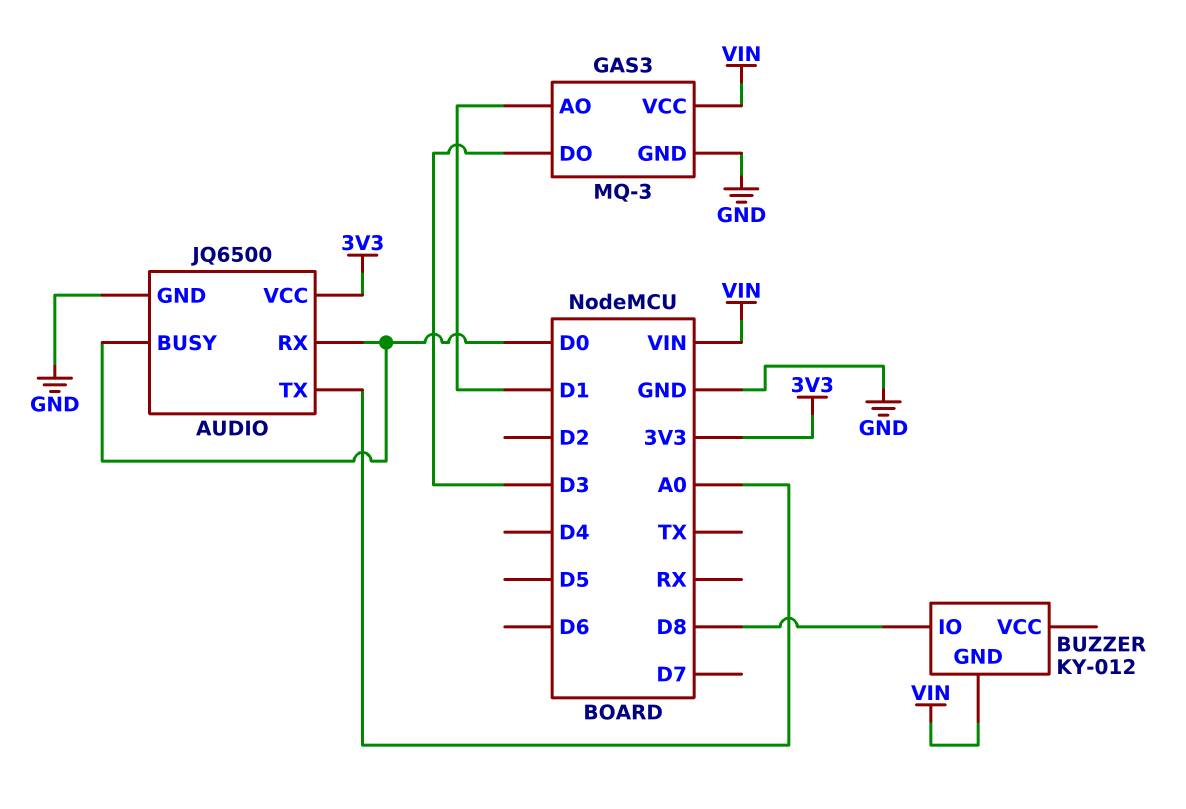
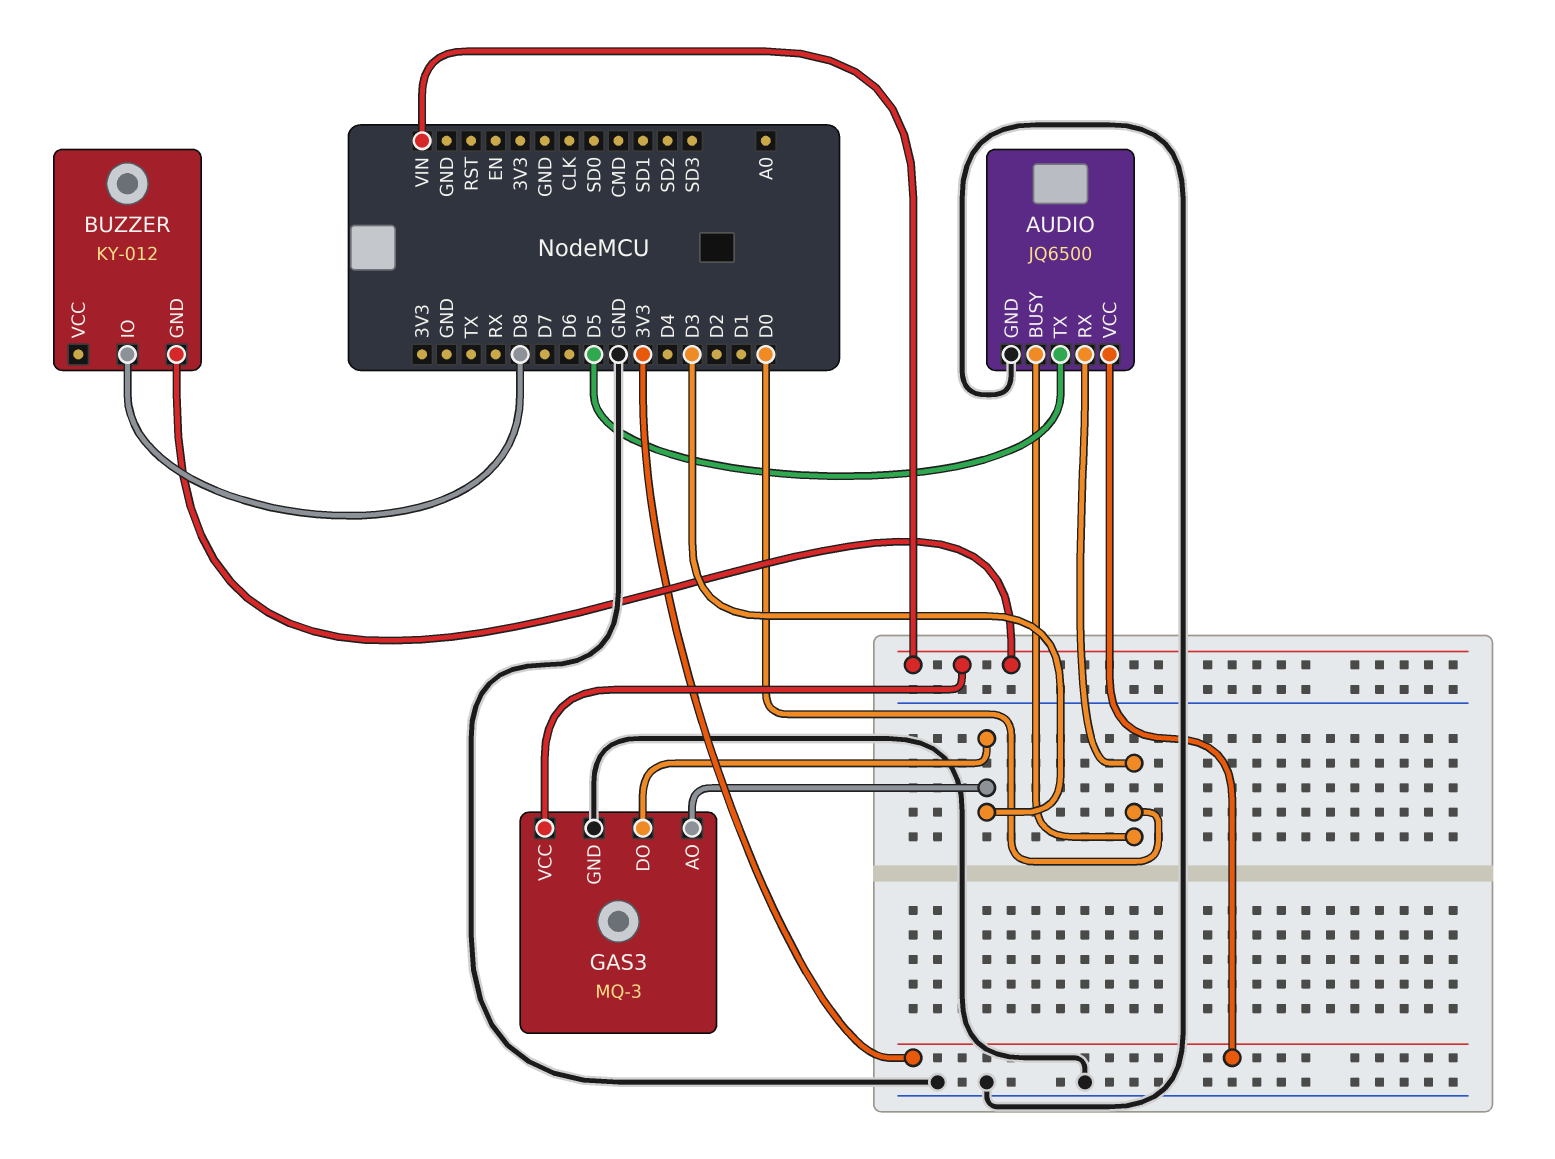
AUDIO pin TX: A0 -> D5
GAS3 pin AO: D1 -> D3

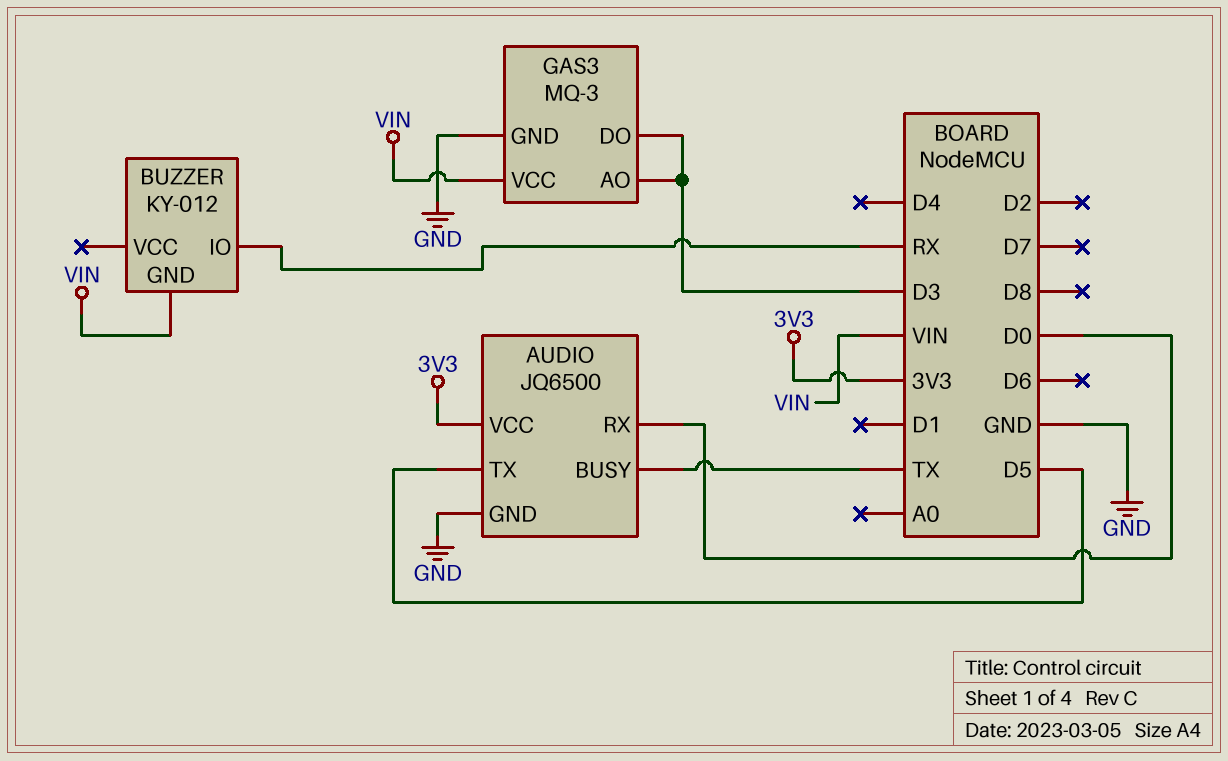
AUDIO pin BUSY: D0 -> TX
BUZZER pin IO: D8 -> RX

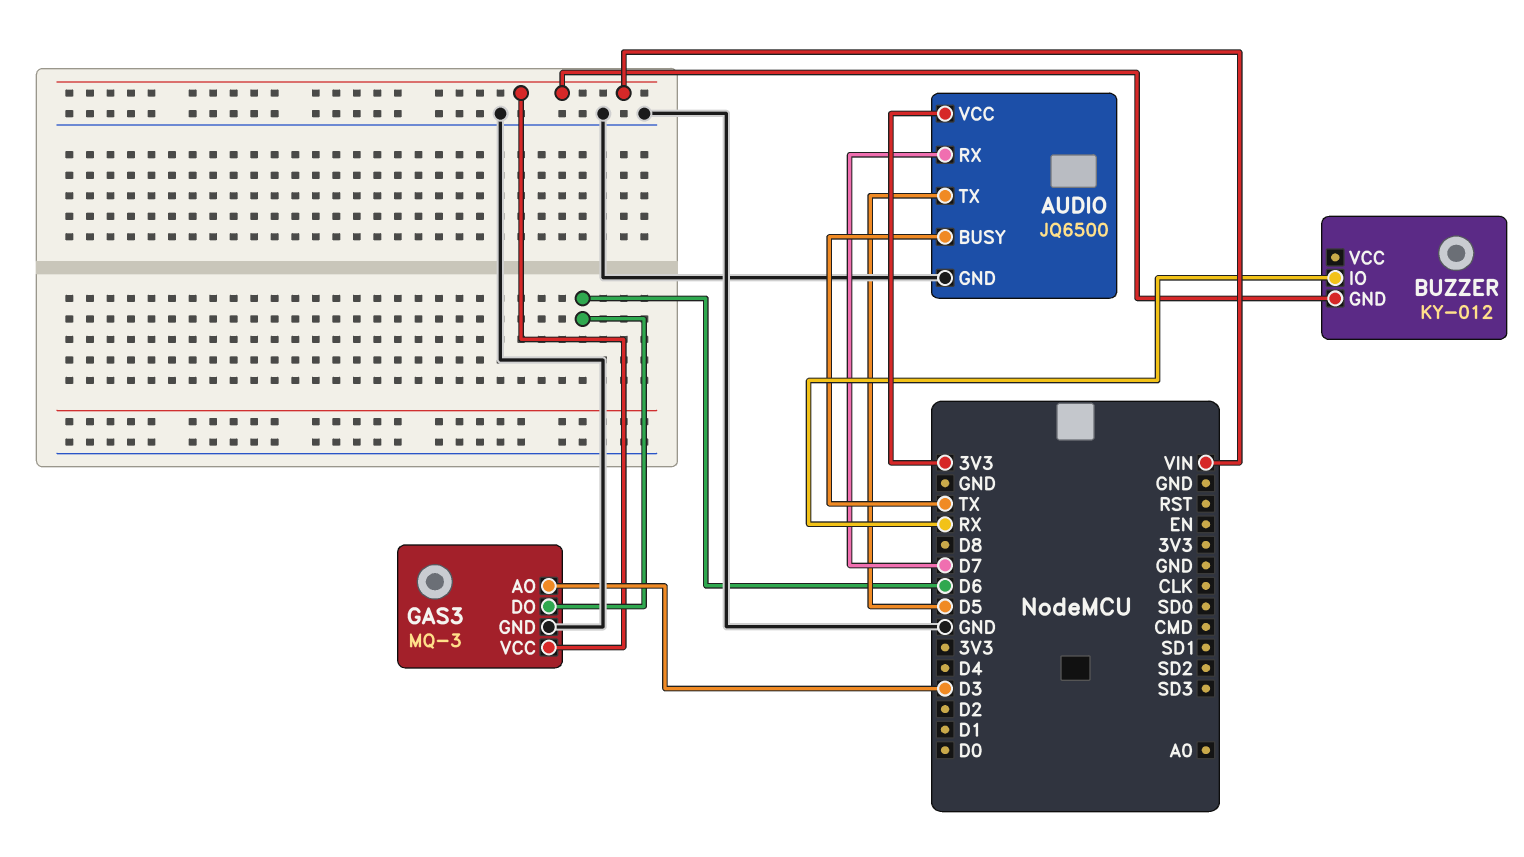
AUDIO pin RX: D0 -> D7
GAS3 pin DO: D3 -> D6

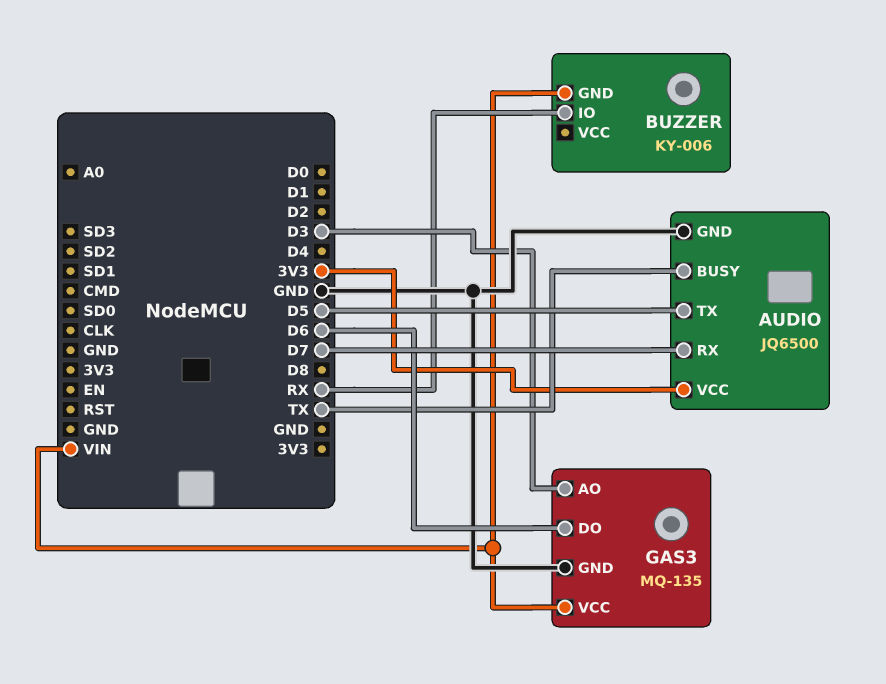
BUZZER: KY-012 -> KY-006
GAS3: MQ-3 -> MQ-135

